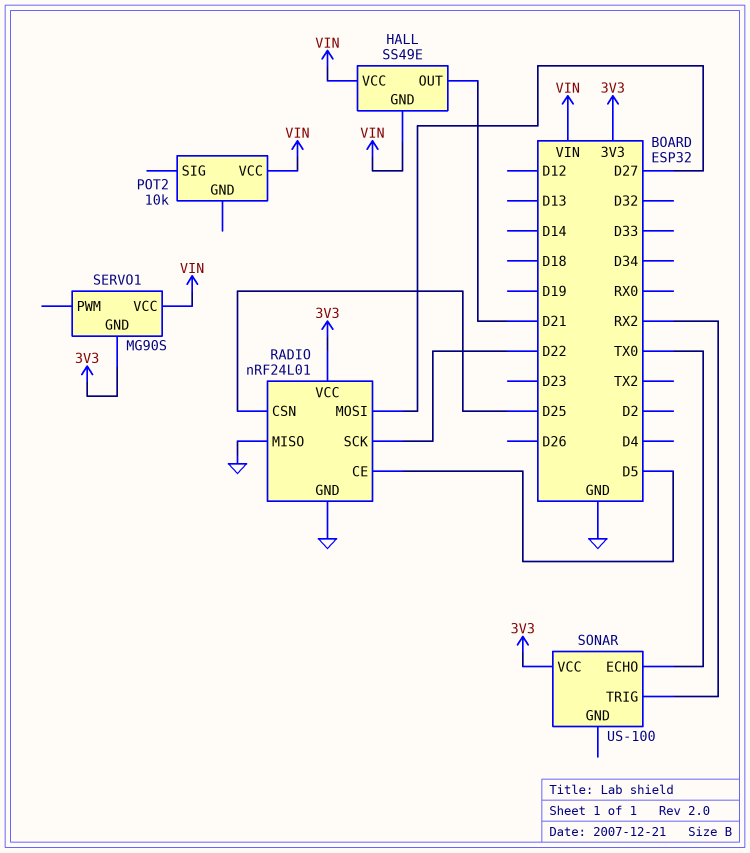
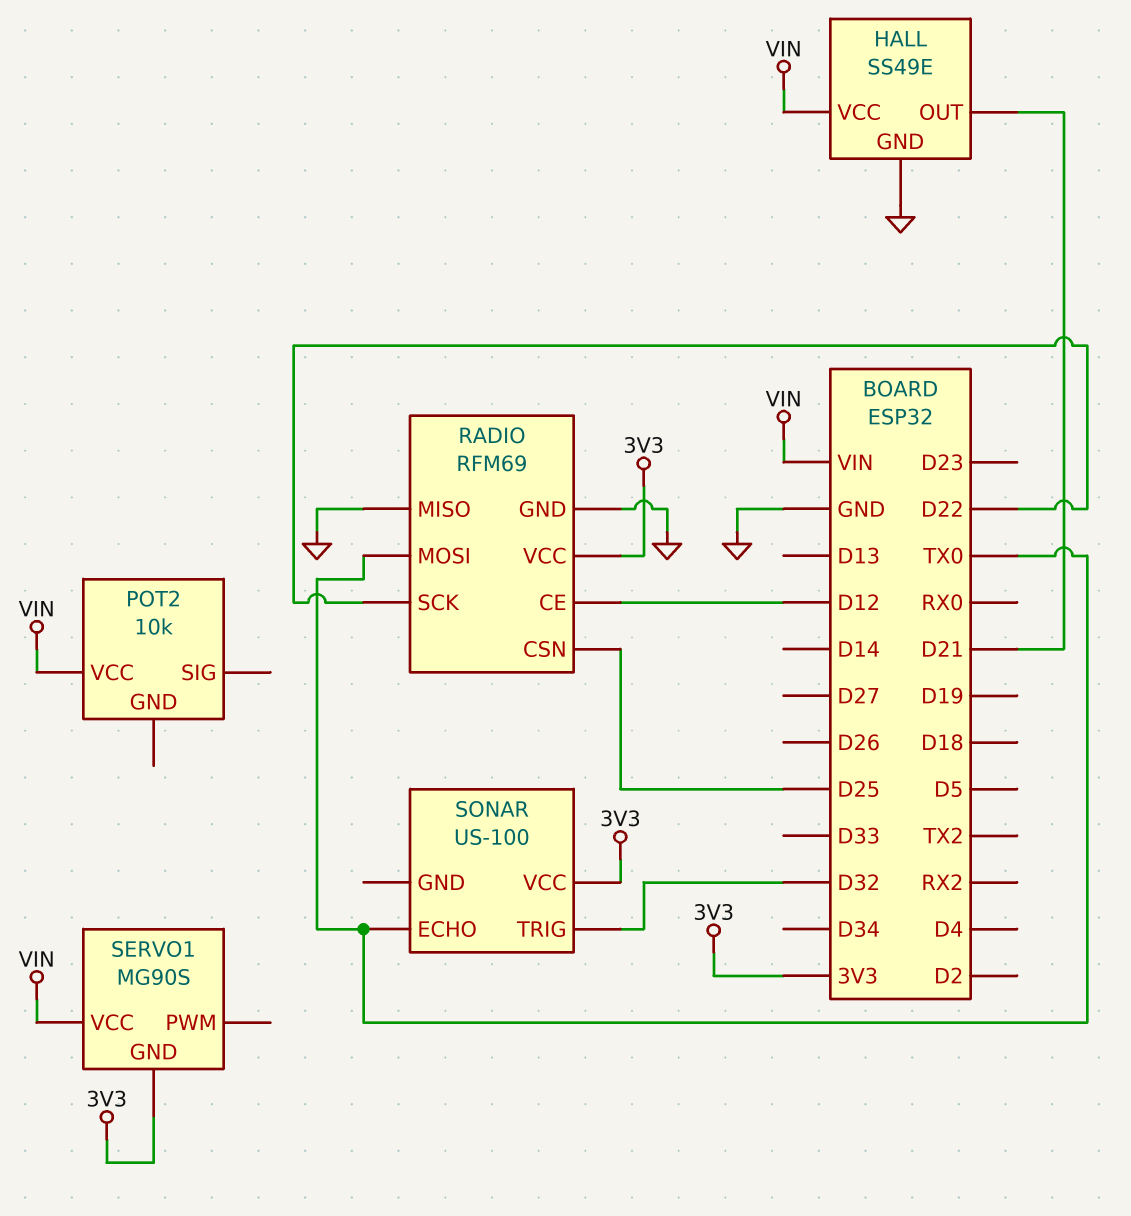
HALL pin GND: VIN -> GND
RADIO: nRF24L01 -> RFM69
RADIO pin CE: D5 -> D12
RADIO pin MOSI: D27 -> TX0
SONAR pin TRIG: RX2 -> D32

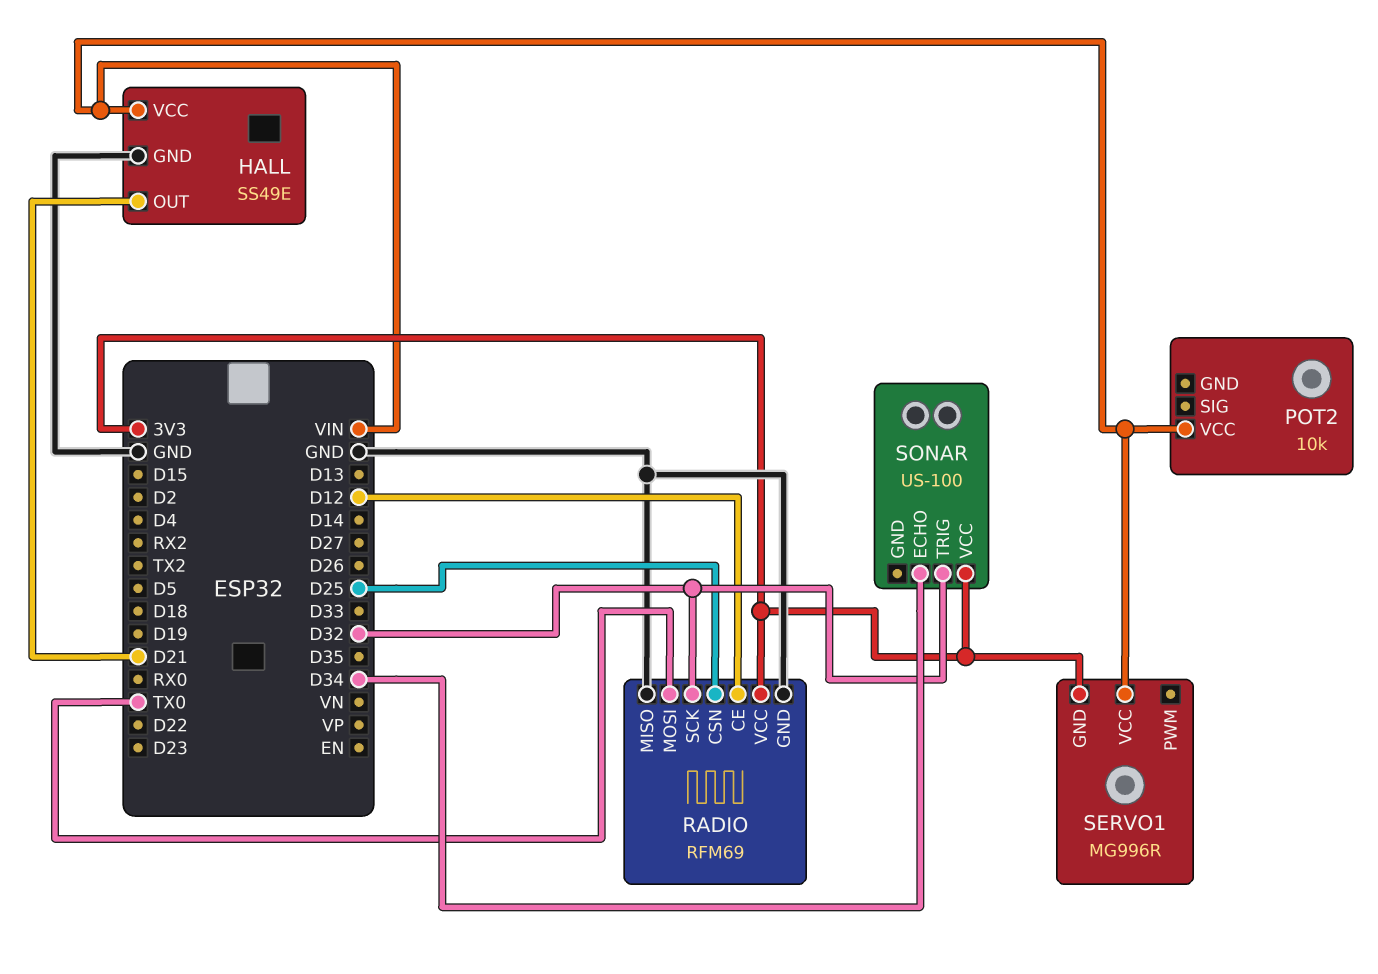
RADIO pin SCK: D22 -> D32
SERVO1: MG90S -> MG996R
SONAR pin ECHO: TX0 -> D34

